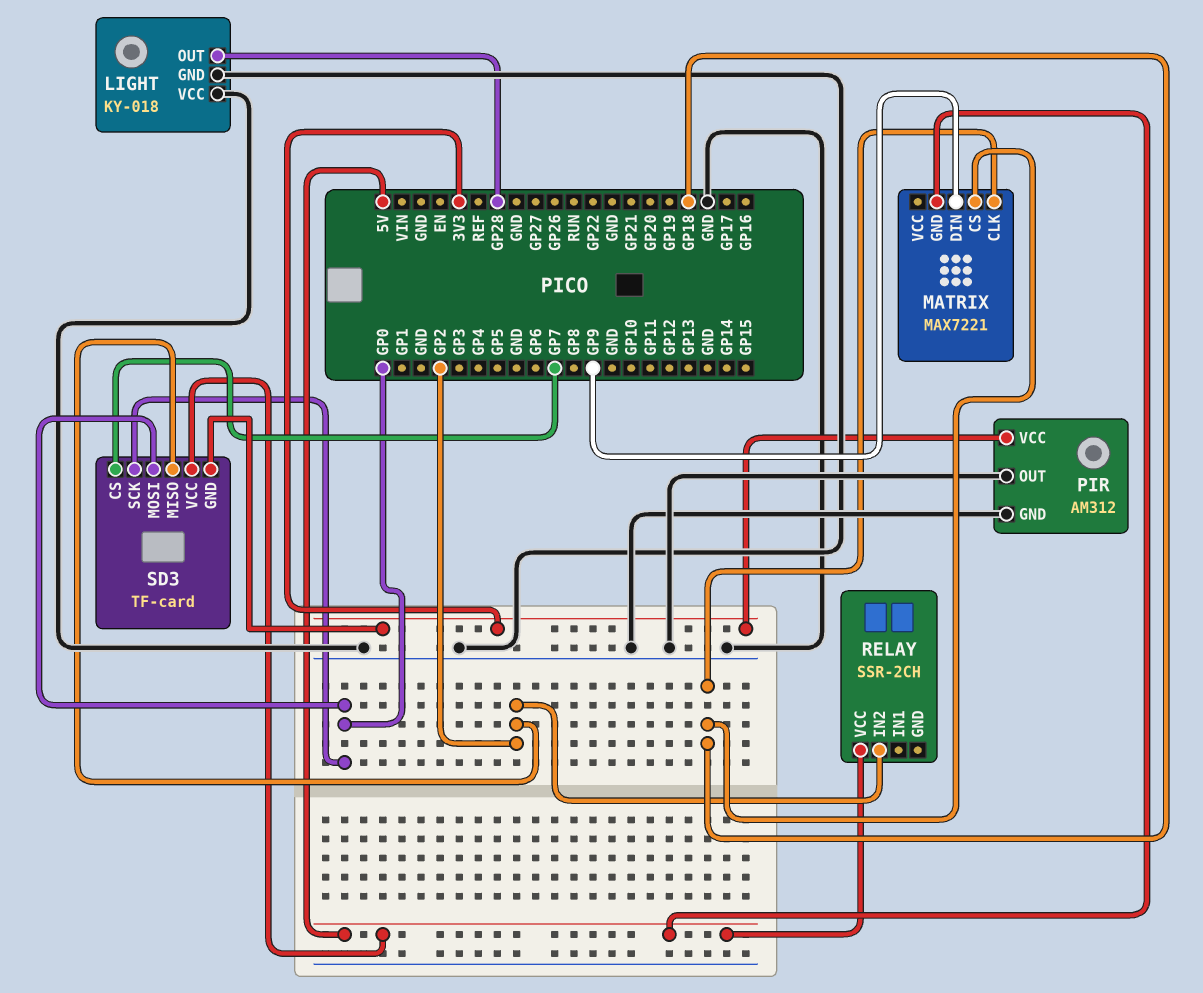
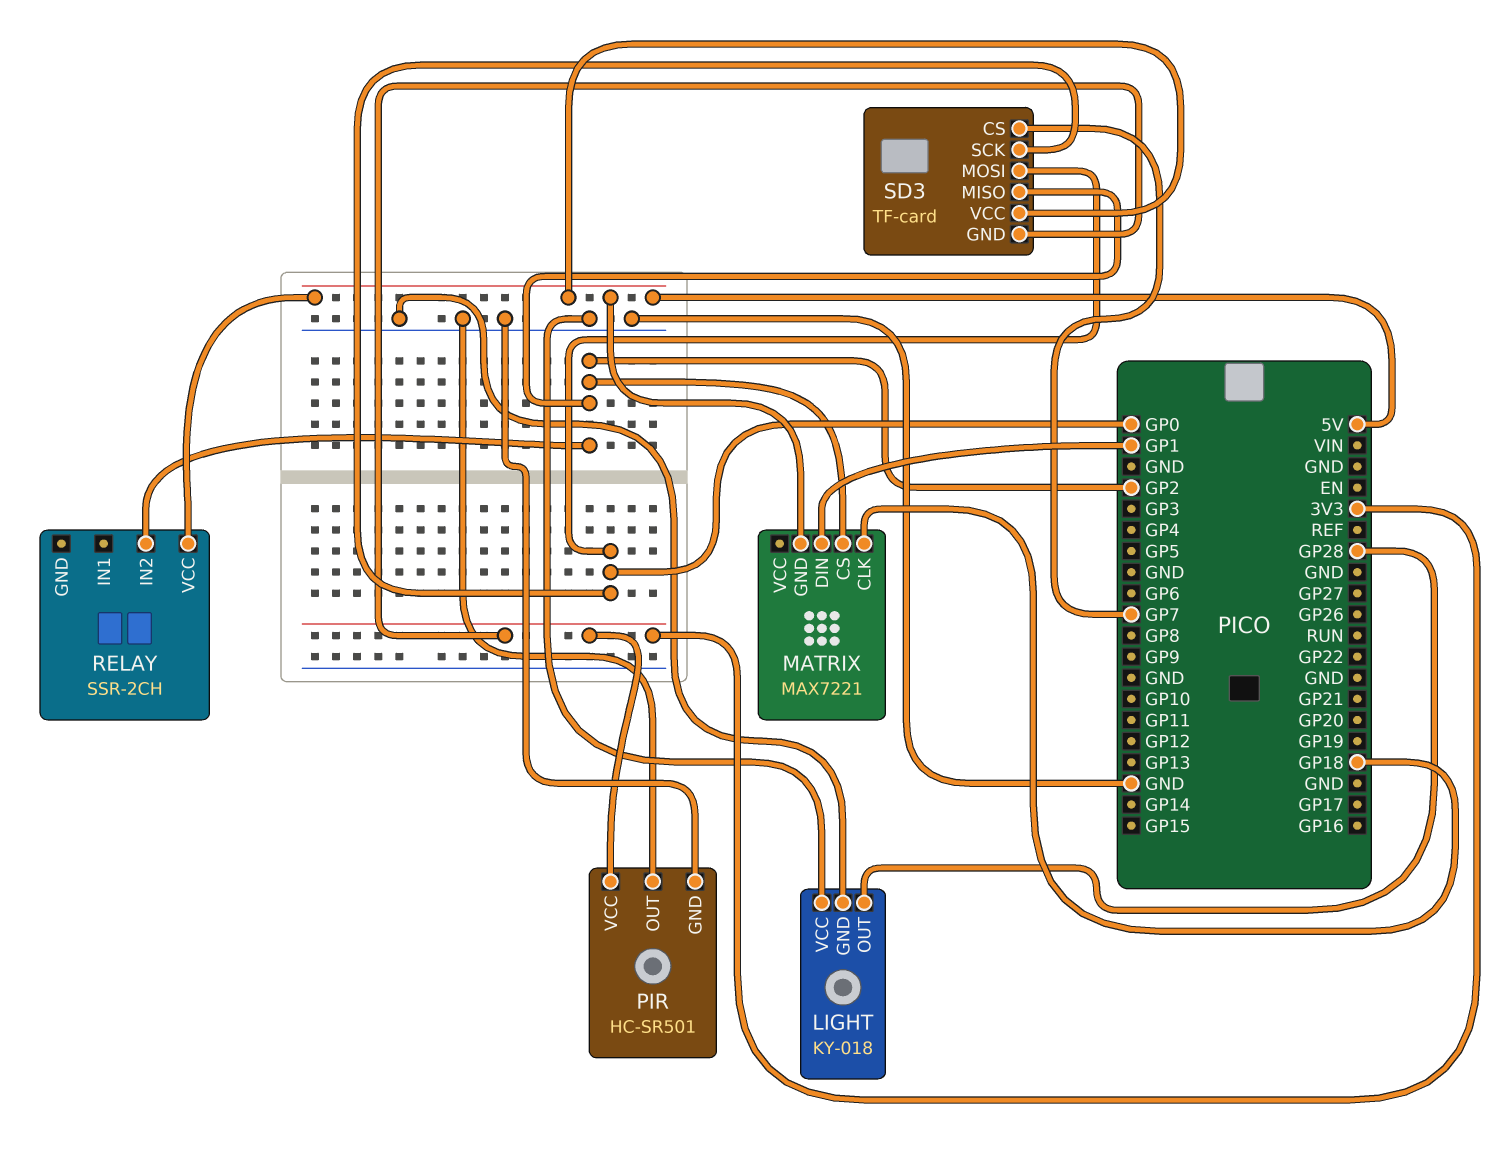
MATRIX pin CS: GP18 -> GP2
MATRIX pin DIN: GP9 -> GP1
PIR: AM312 -> HC-SR501

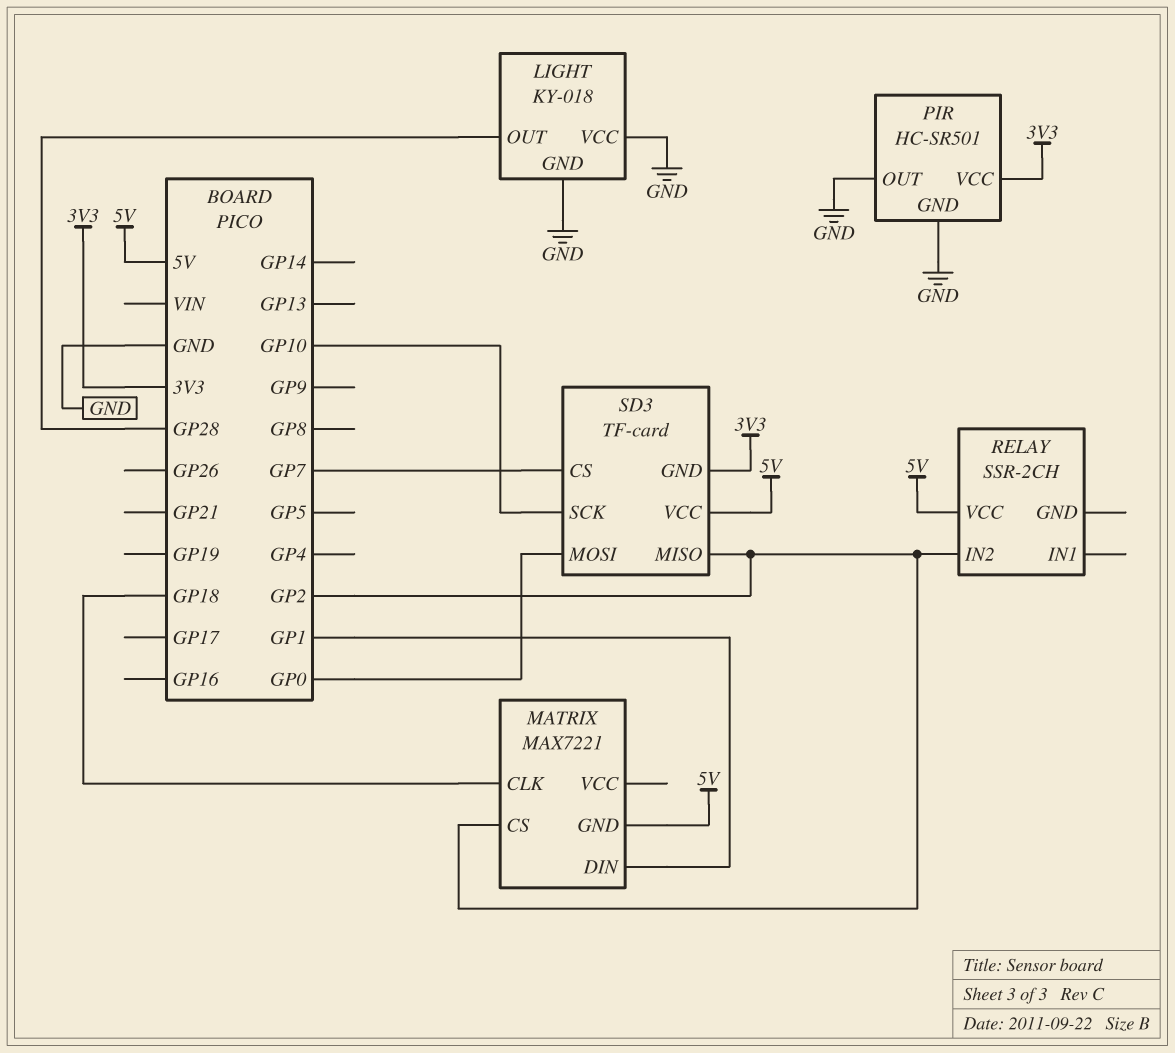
SD3 pin SCK: GP0 -> GP10

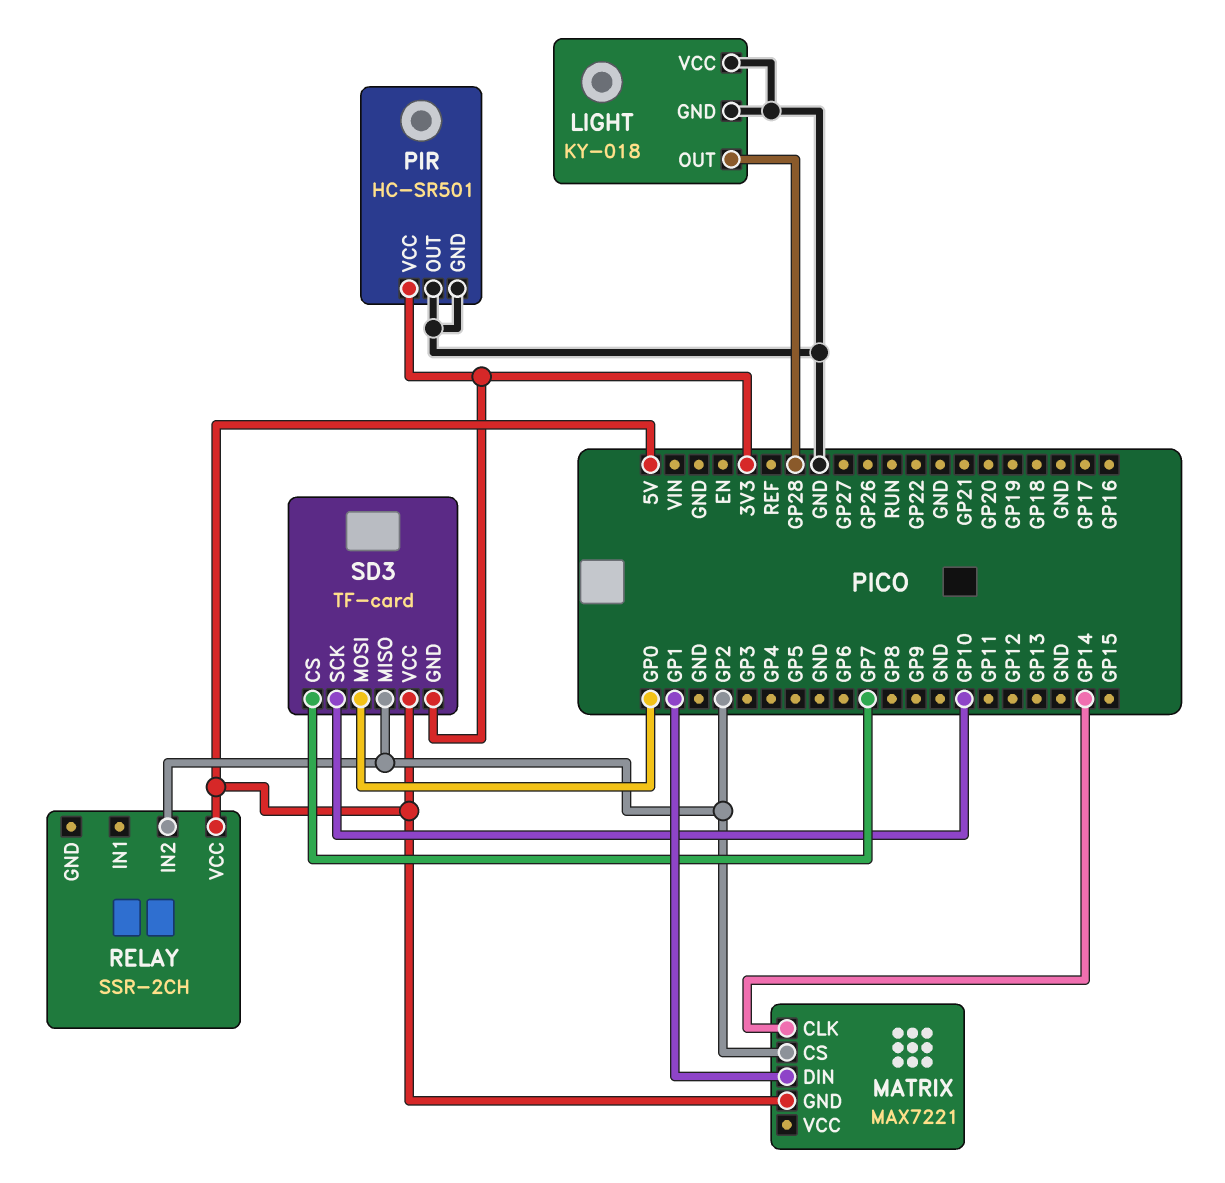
MATRIX pin CLK: GP18 -> GP14

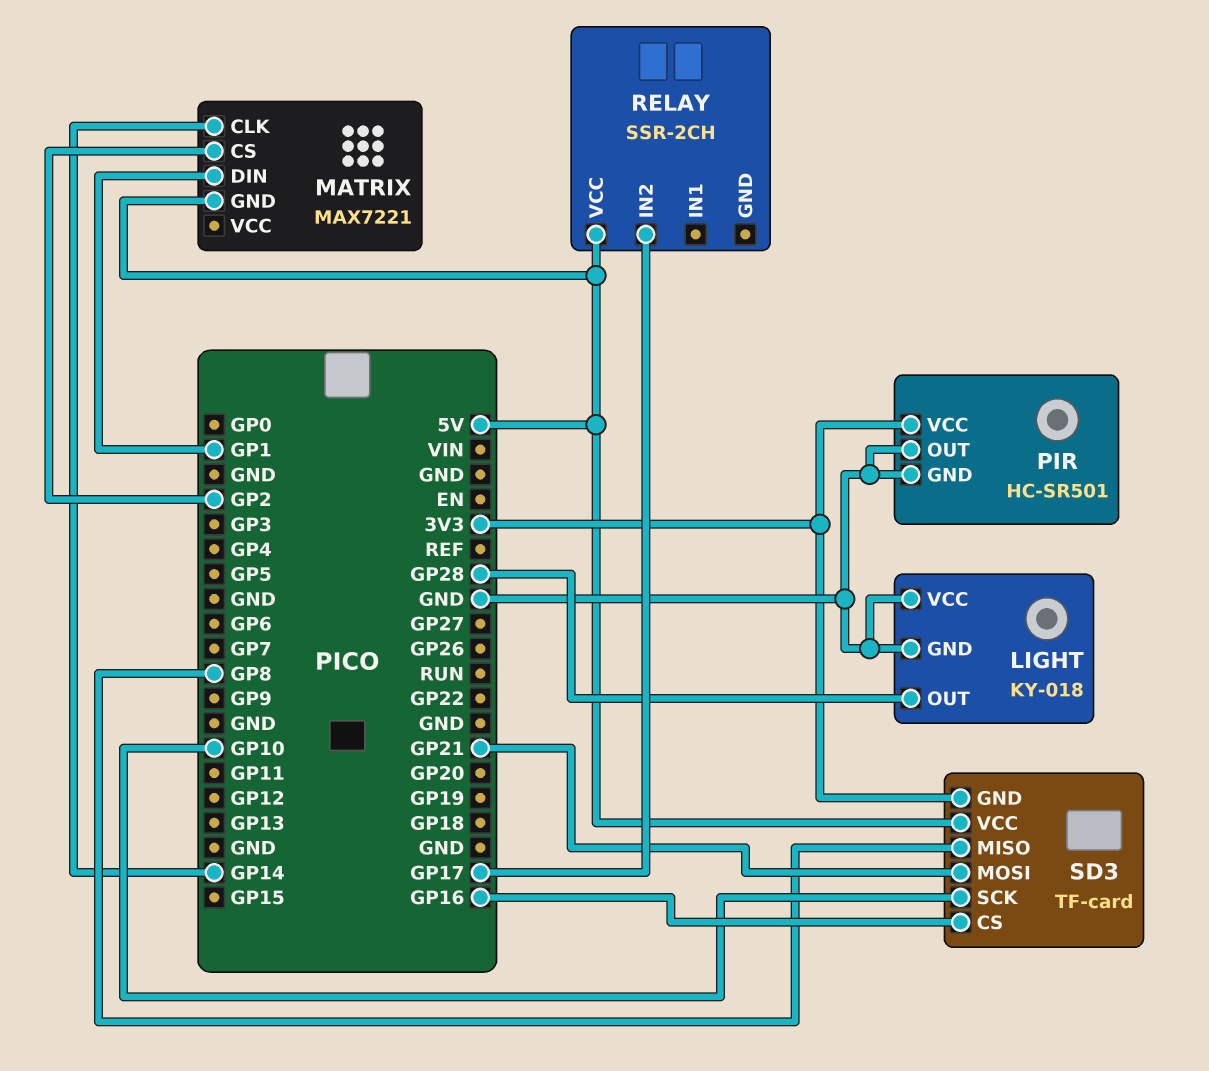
RELAY pin IN2: GP2 -> GP17
SD3 pin CS: GP7 -> GP16
SD3 pin MISO: GP2 -> GP8
SD3 pin MOSI: GP0 -> GP21

